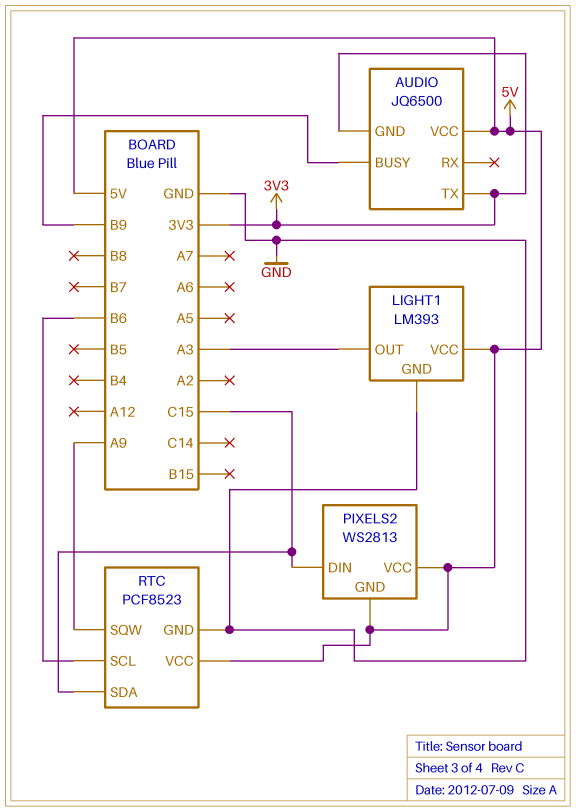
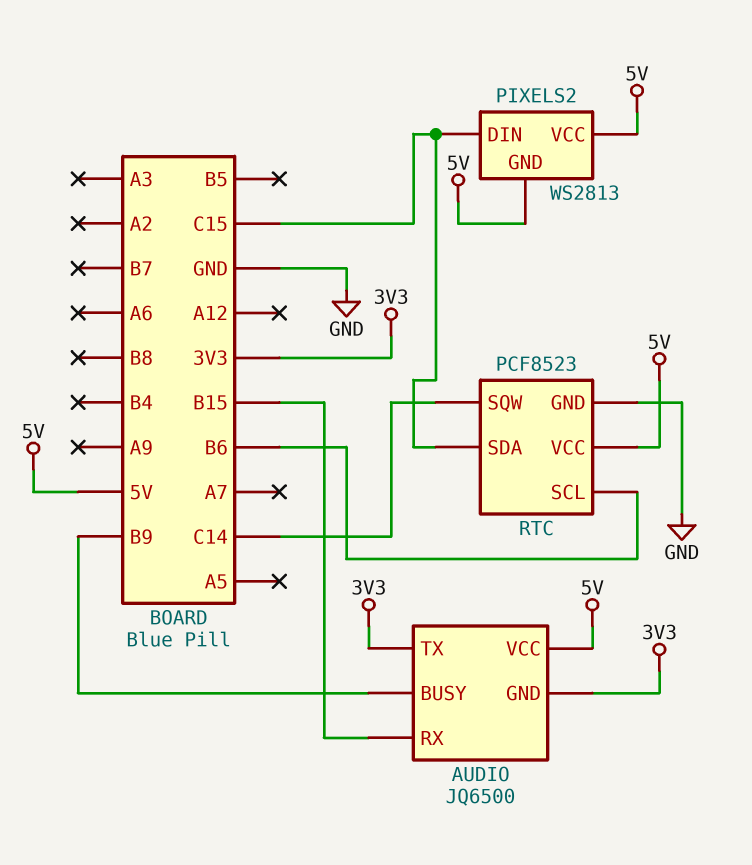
AUDIO pin RX: none -> B15
LIGHT1: LM393 -> none
LIGHT1 pin GND: GND -> none
LIGHT1 pin OUT: A3 -> none
LIGHT1 pin VCC: 5V -> none
RTC pin SQW: A9 -> C14

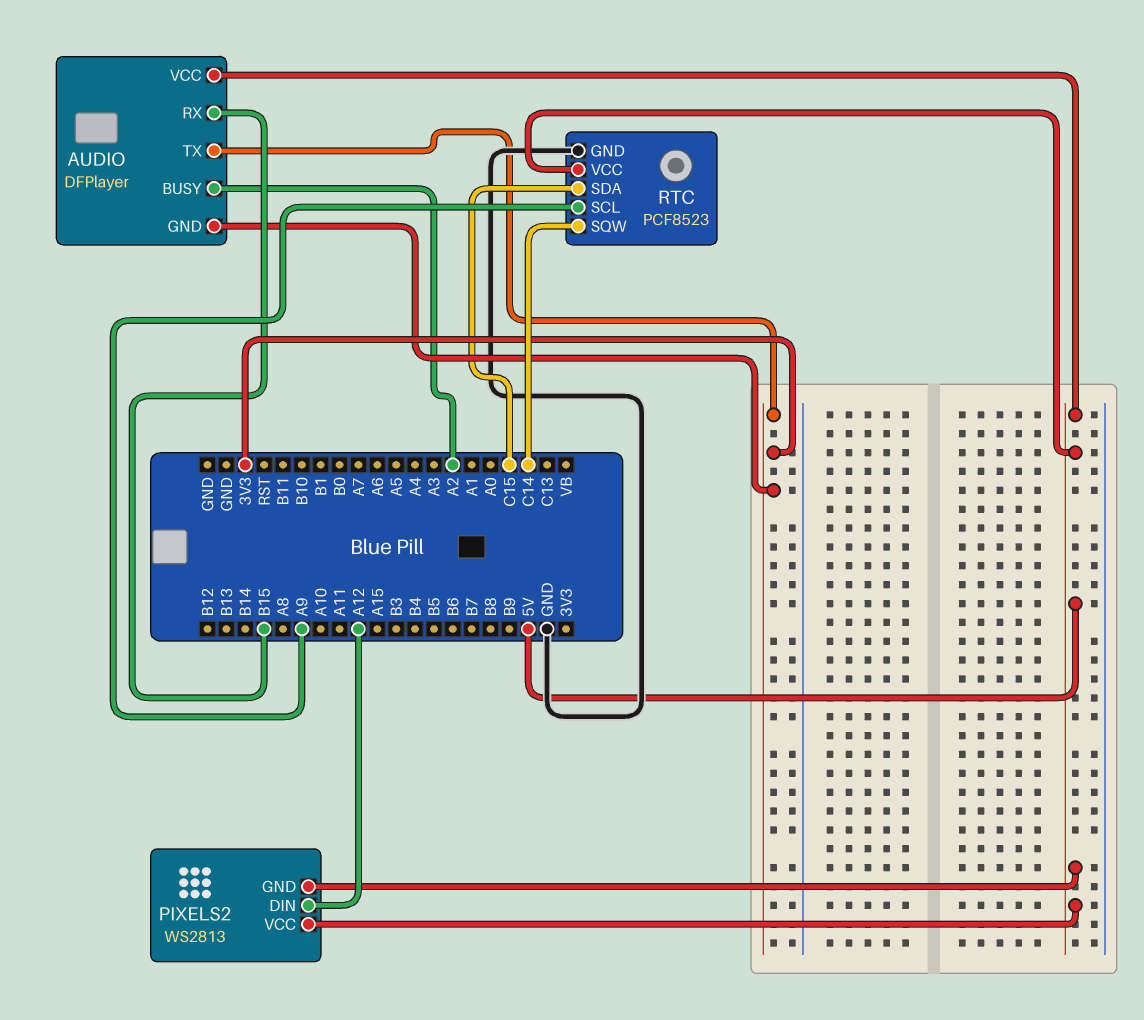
AUDIO: JQ6500 -> DFPlayer
AUDIO pin BUSY: B9 -> A2
PIXELS2 pin DIN: C15 -> A12
RTC pin SCL: B6 -> A9

